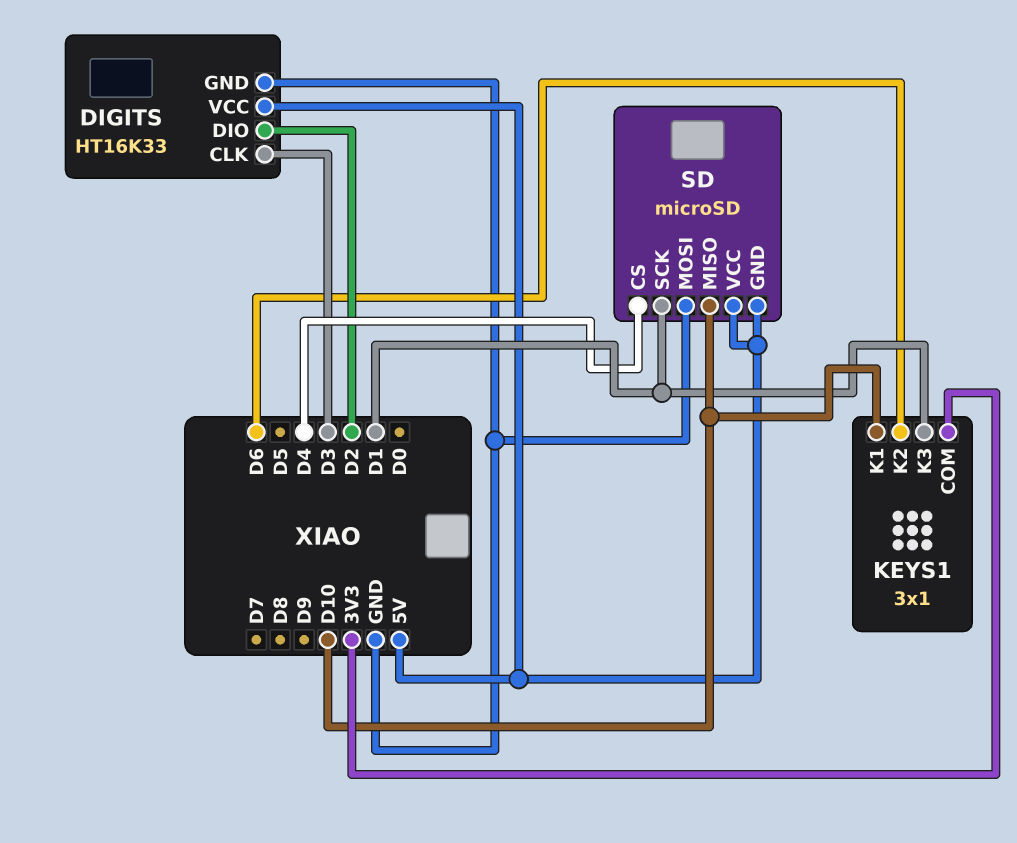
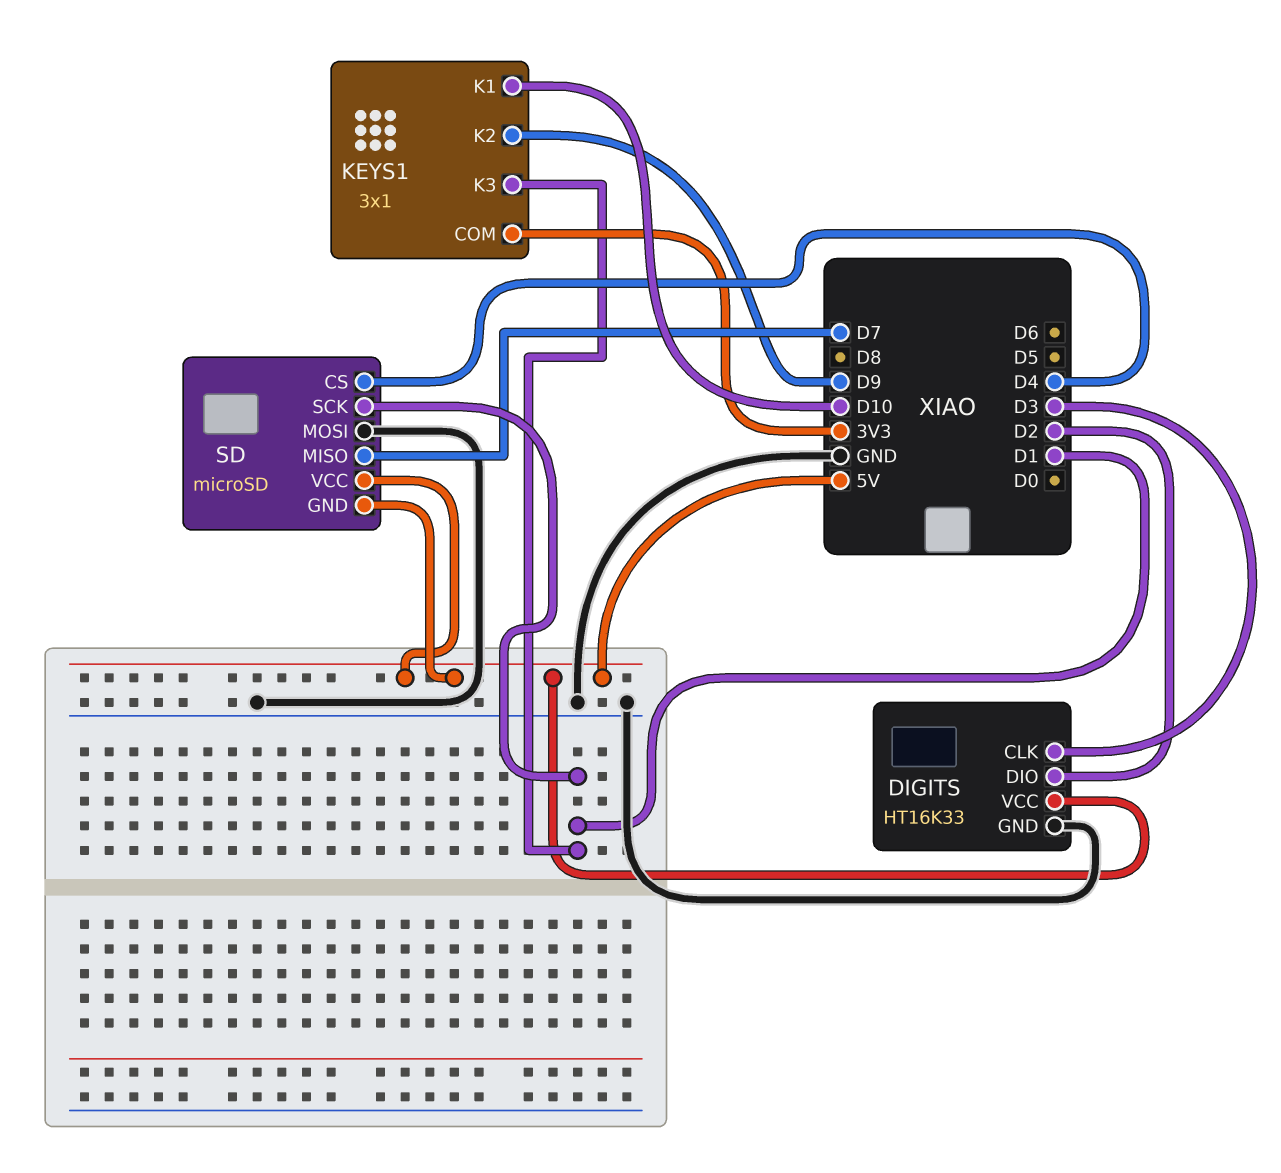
KEYS1 pin K2: D6 -> D9
SD pin MISO: D10 -> D7

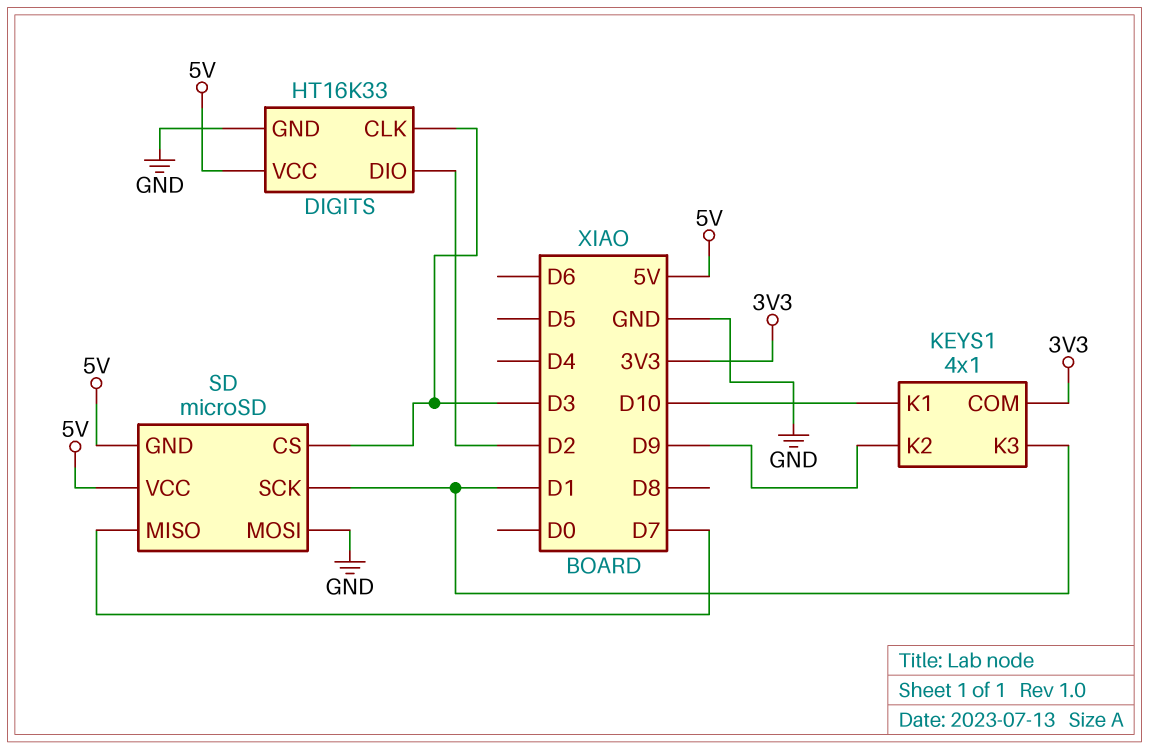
KEYS1: 3x1 -> 4x1
SD pin CS: D4 -> D3

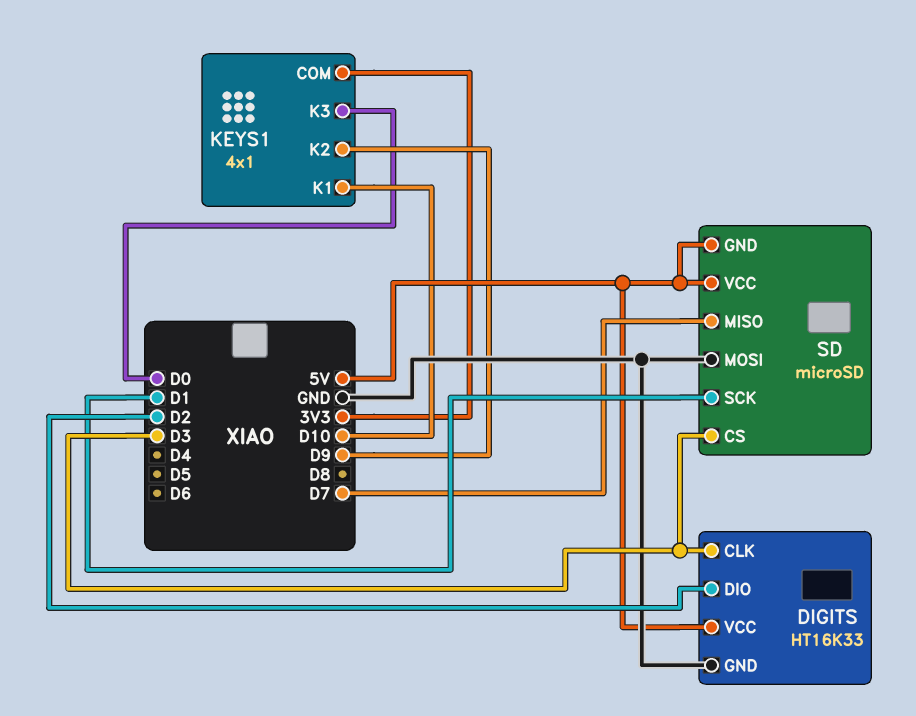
KEYS1 pin K3: D1 -> D0

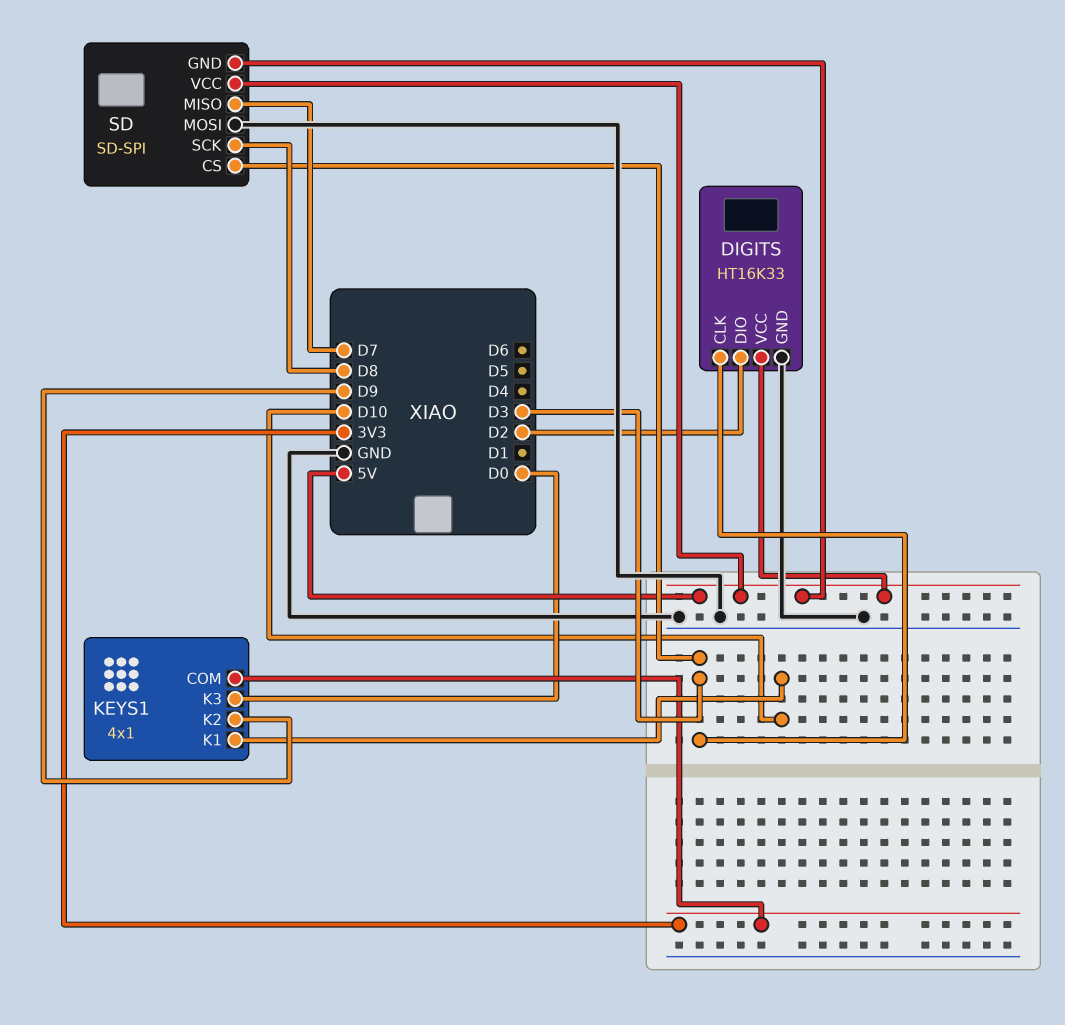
SD: microSD -> SD-SPI
SD pin SCK: D1 -> D8

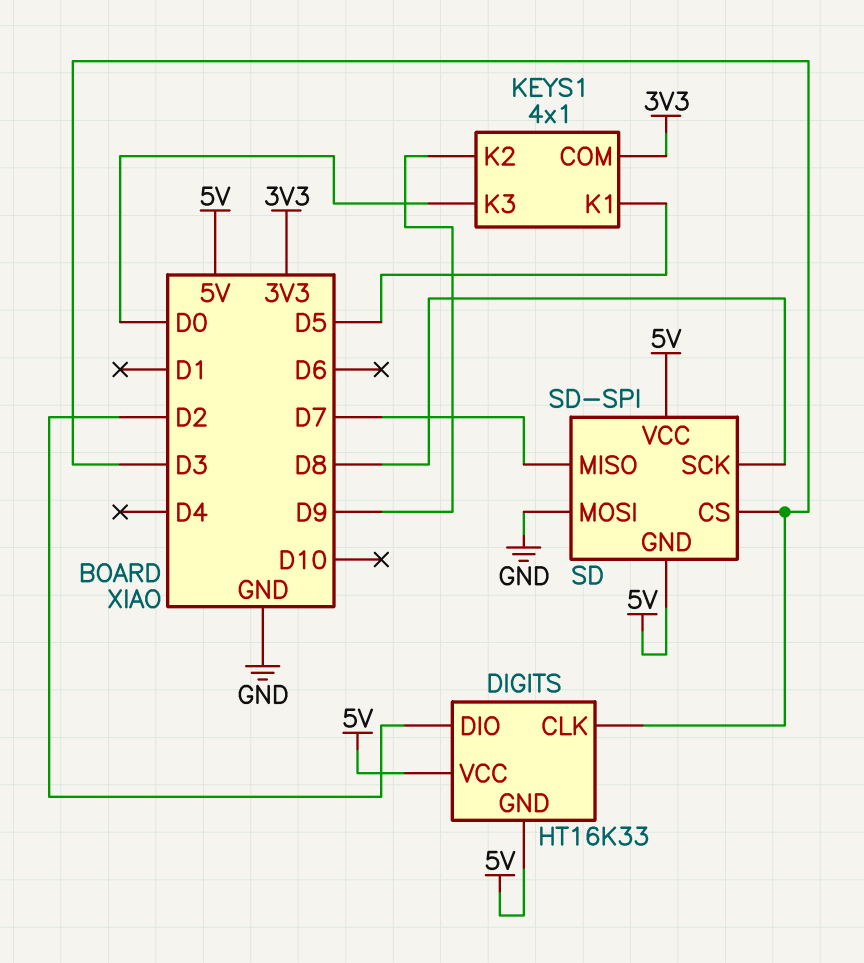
DIGITS pin GND: GND -> 5V
KEYS1 pin K1: D10 -> D5

